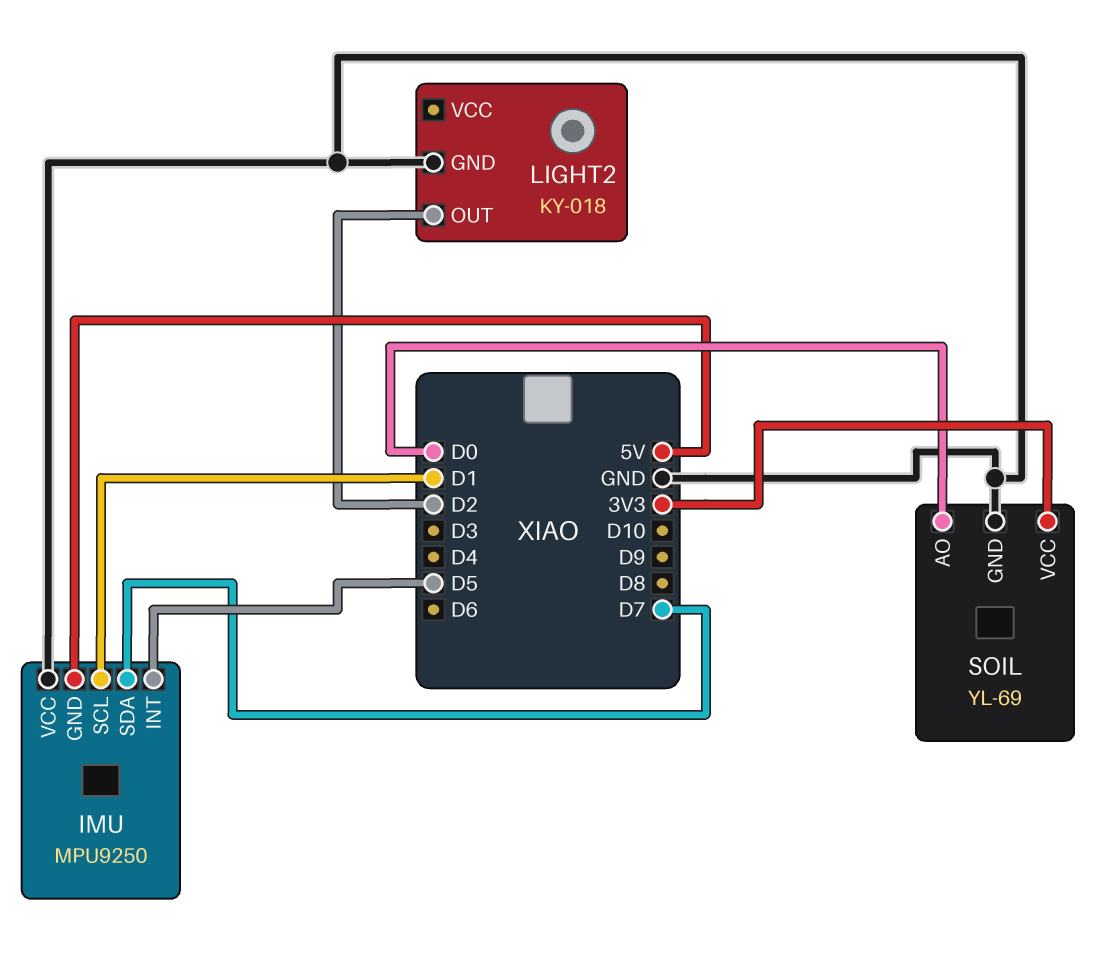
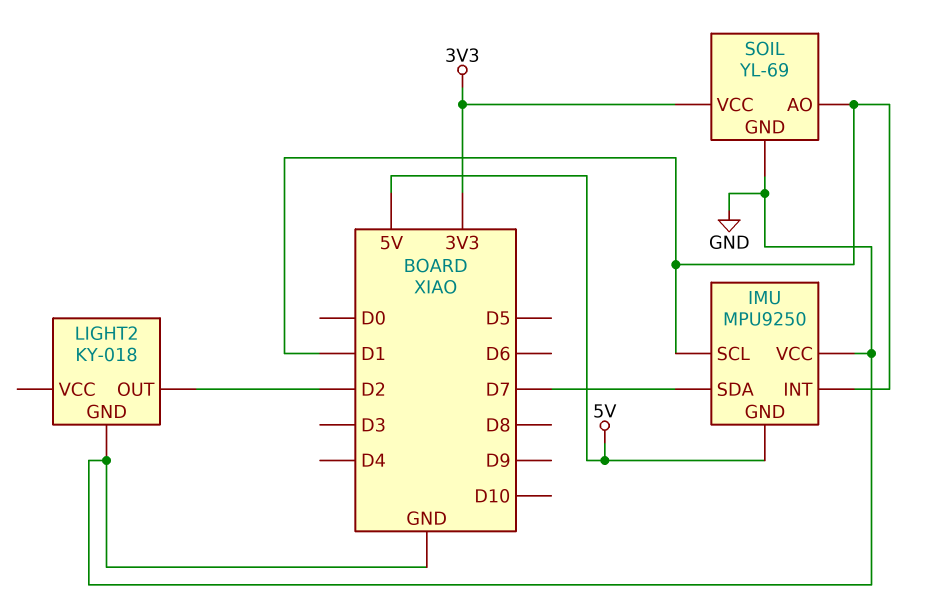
IMU pin INT: D5 -> D1
SOIL pin AO: D0 -> D1

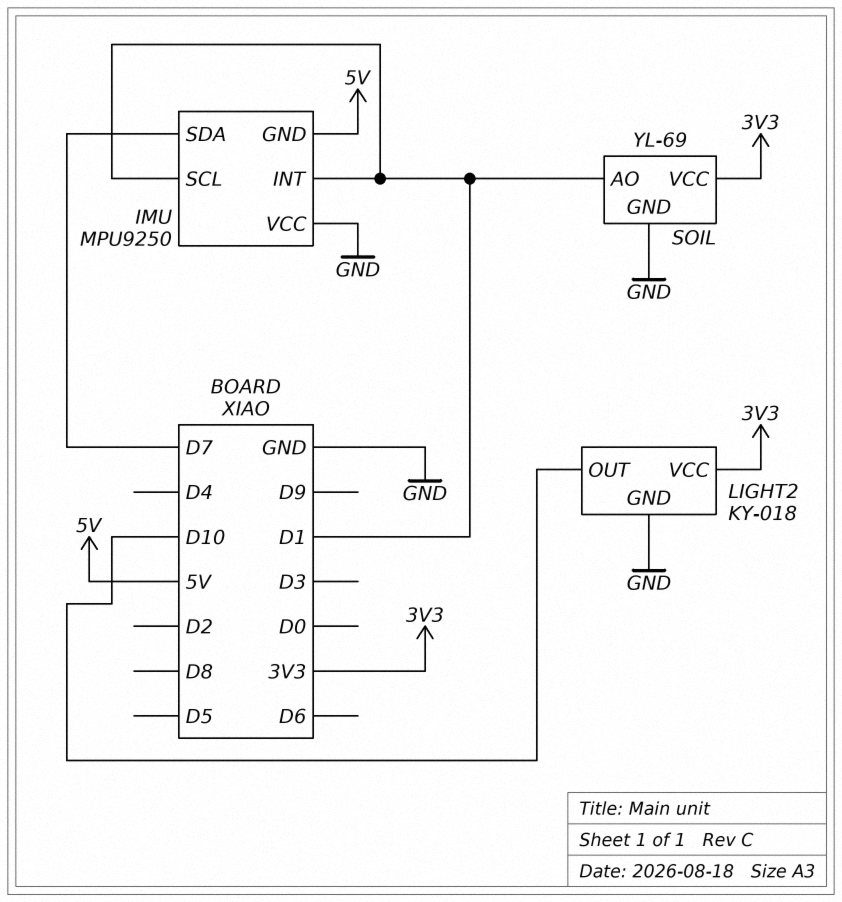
LIGHT2 pin OUT: D2 -> D10
LIGHT2 pin VCC: none -> 3V3

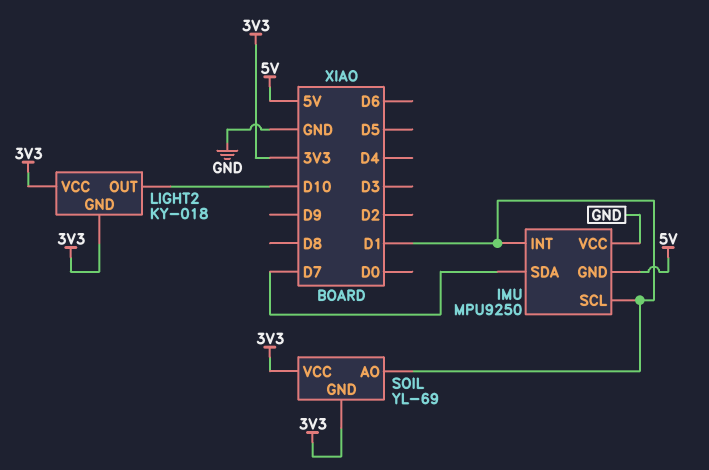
LIGHT2 pin GND: GND -> 3V3
SOIL pin GND: GND -> 3V3

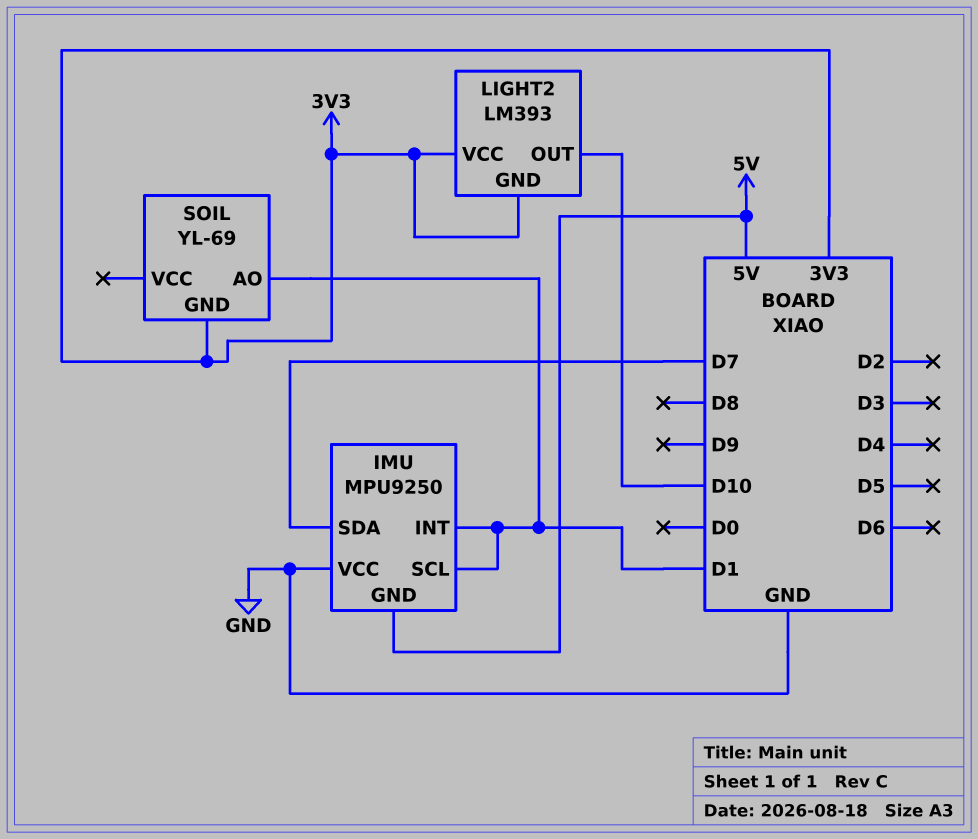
LIGHT2: KY-018 -> LM393
SOIL pin VCC: 3V3 -> none

